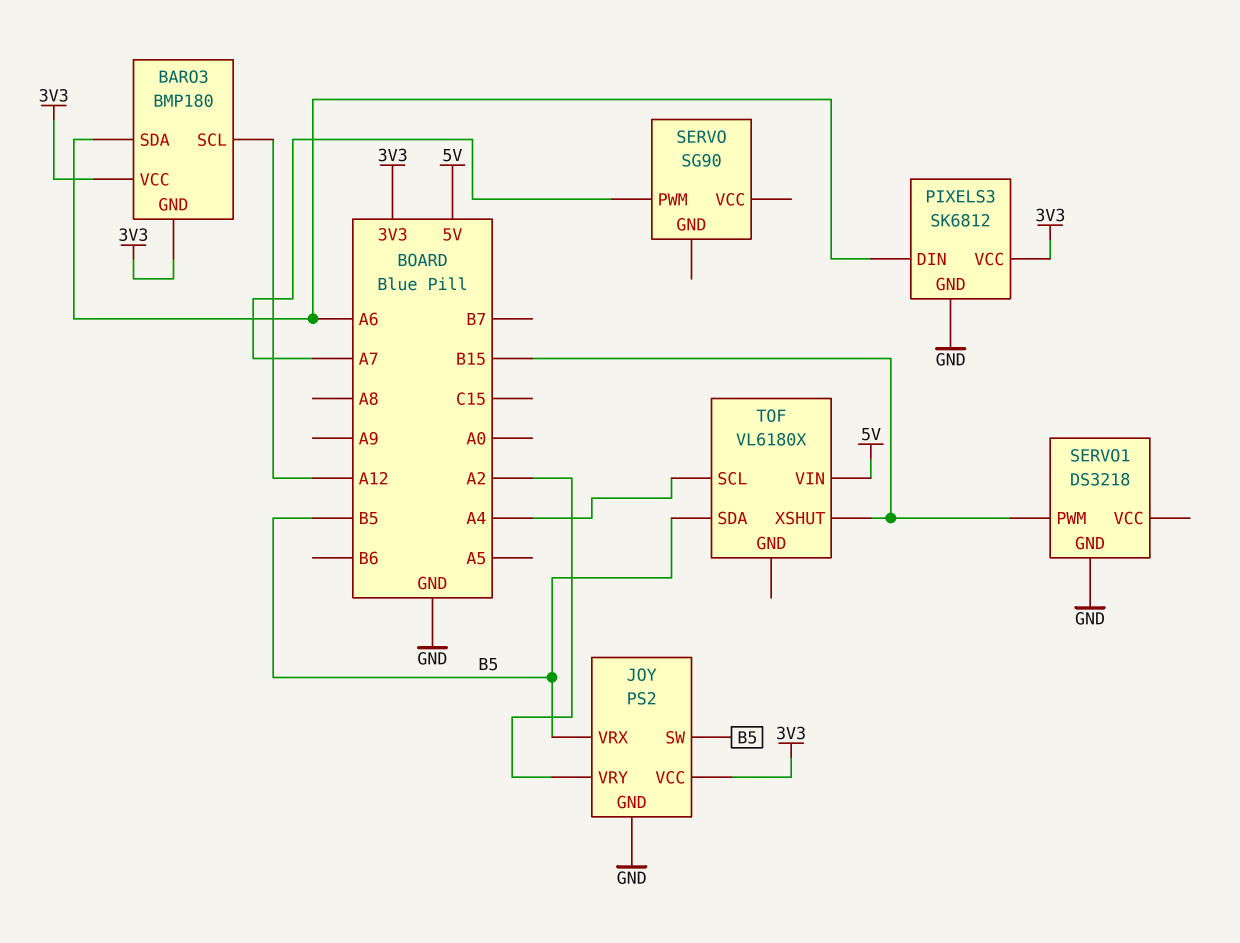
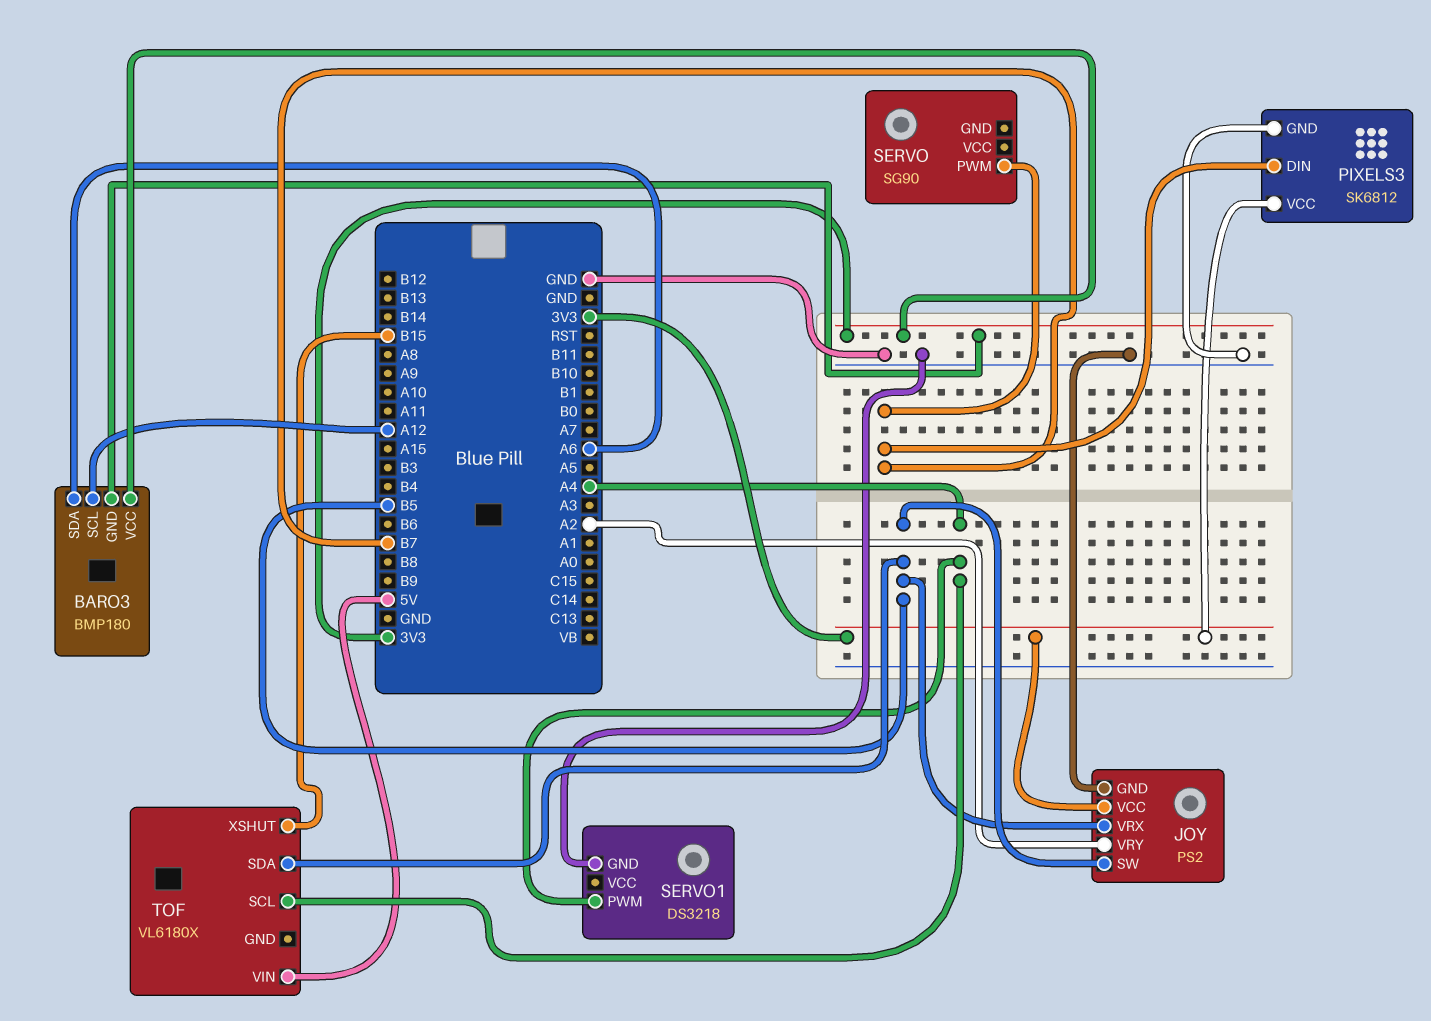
PIXELS3 pin DIN: A6 -> B7
SERVO pin PWM: A7 -> B7
SERVO1 pin PWM: B15 -> A4

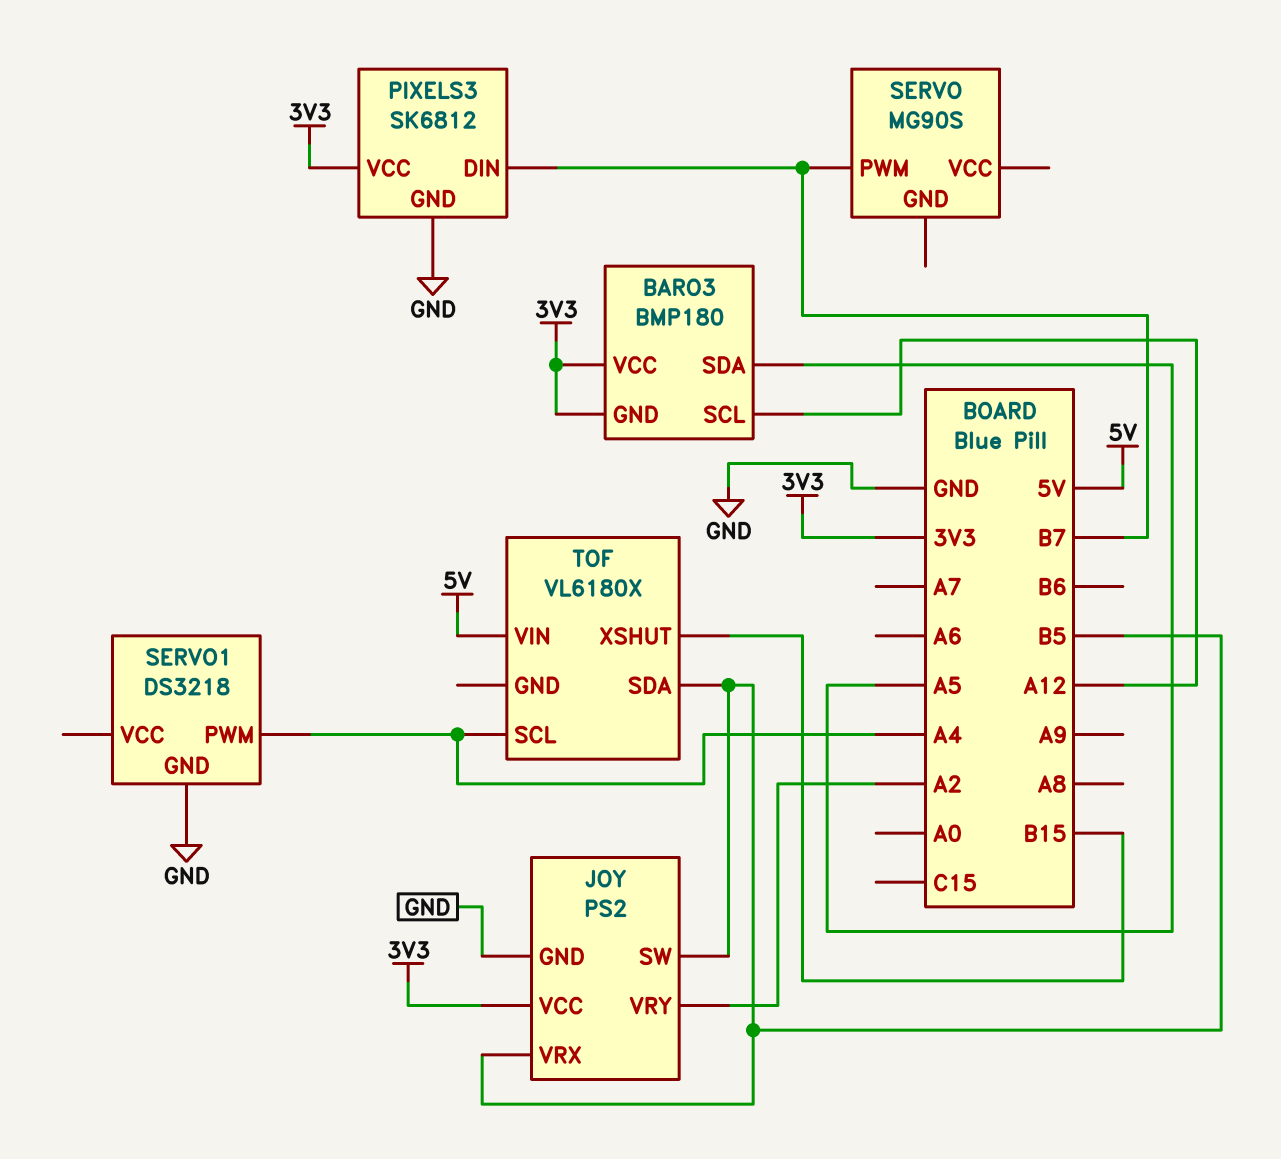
BARO3 pin SDA: A6 -> A5
SERVO: SG90 -> MG90S

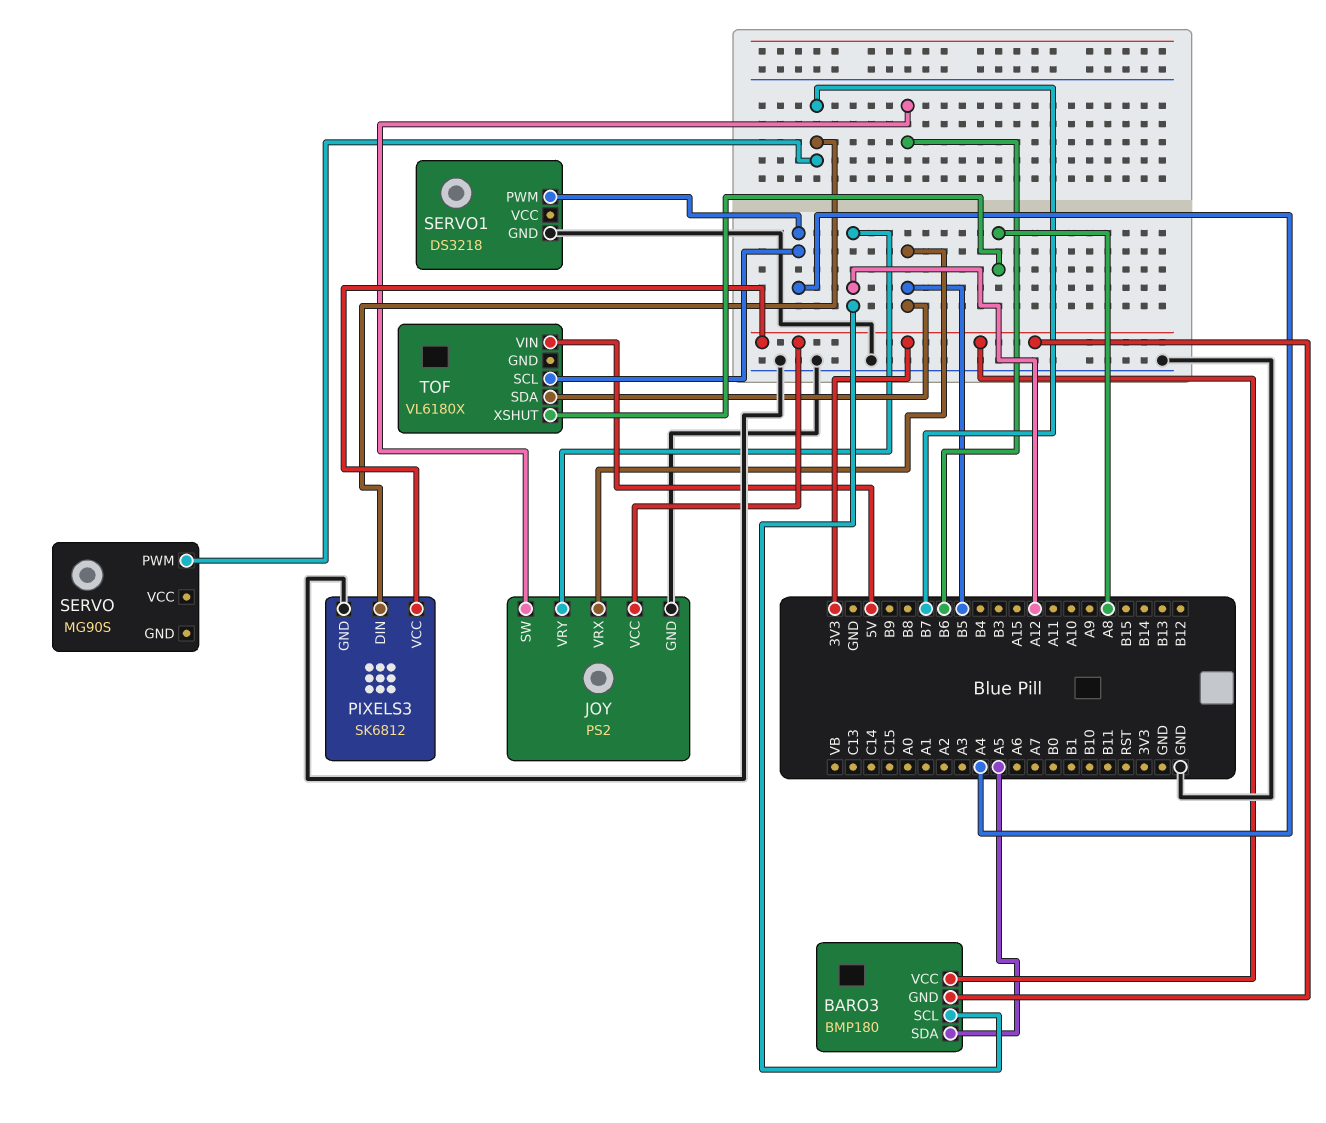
JOY pin SW: B5 -> B6
JOY pin VRY: A2 -> A12
TOF pin XSHUT: B15 -> A8

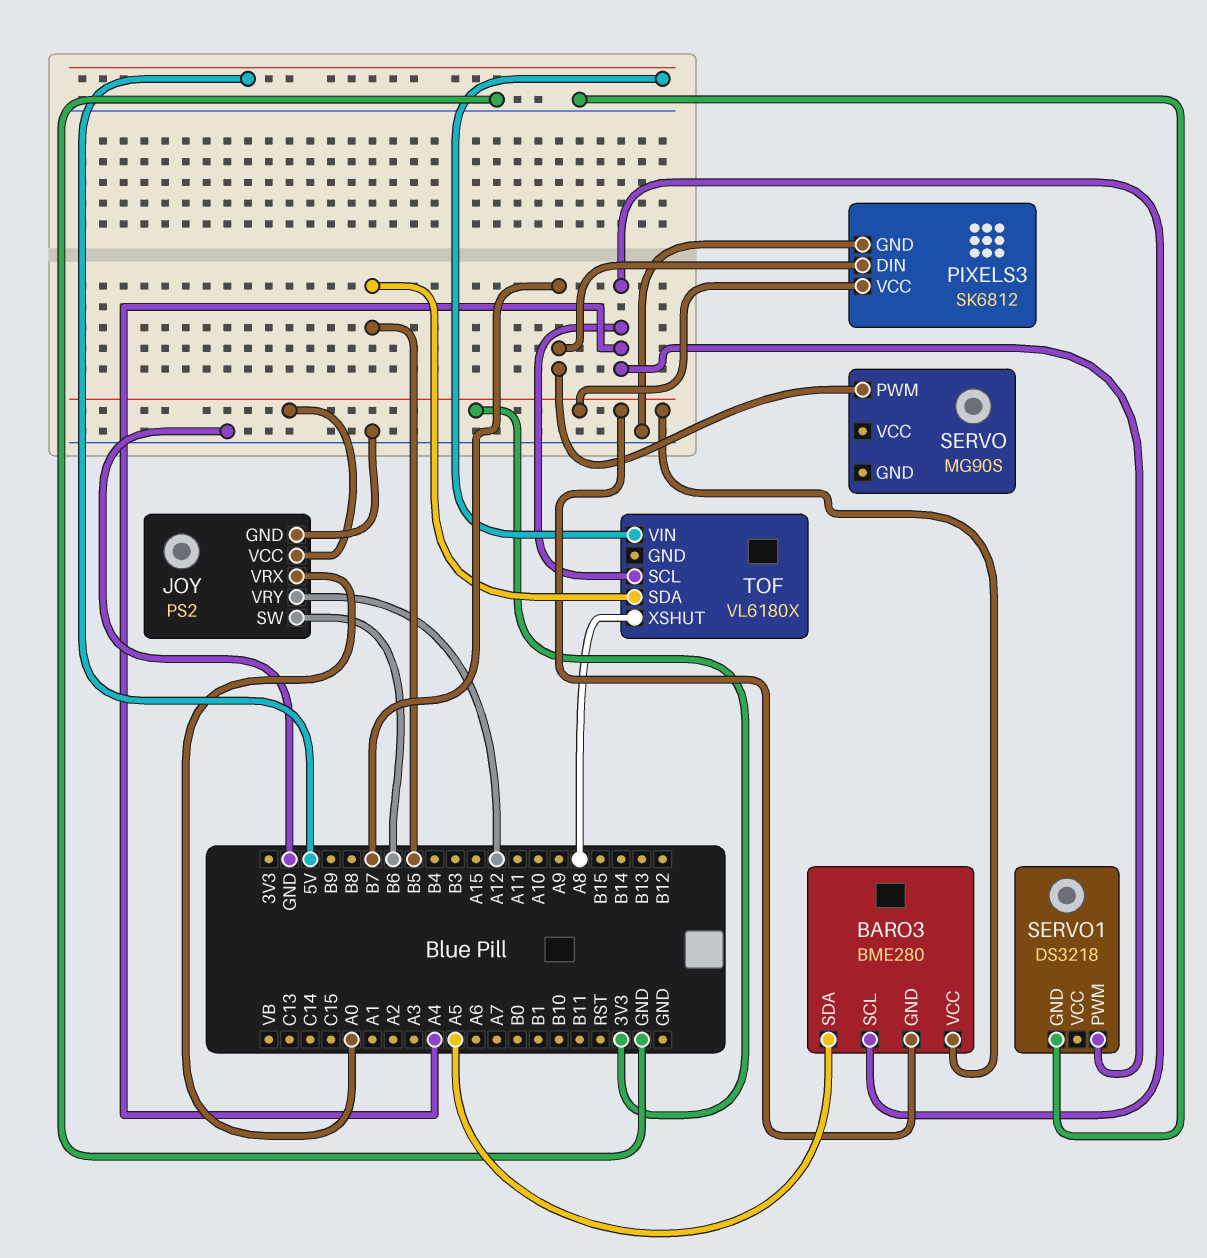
BARO3: BMP180 -> BME280
BARO3 pin SCL: A12 -> A4
JOY pin VRX: B5 -> A0

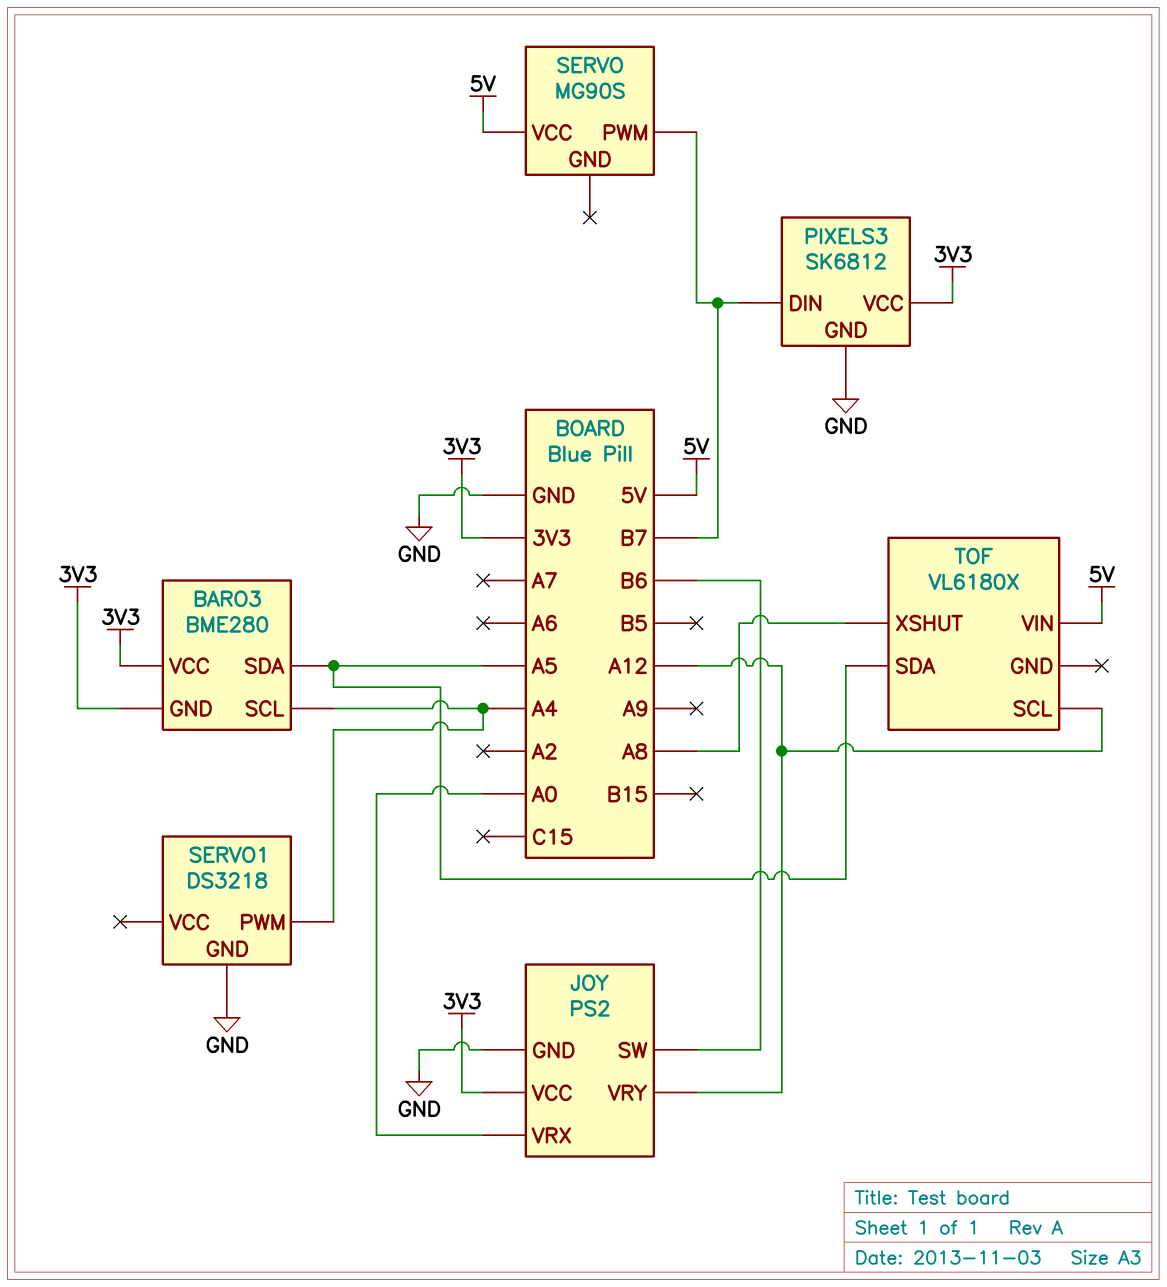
SERVO pin VCC: none -> 5V
TOF pin SCL: A4 -> A12
TOF pin SDA: B5 -> A5

